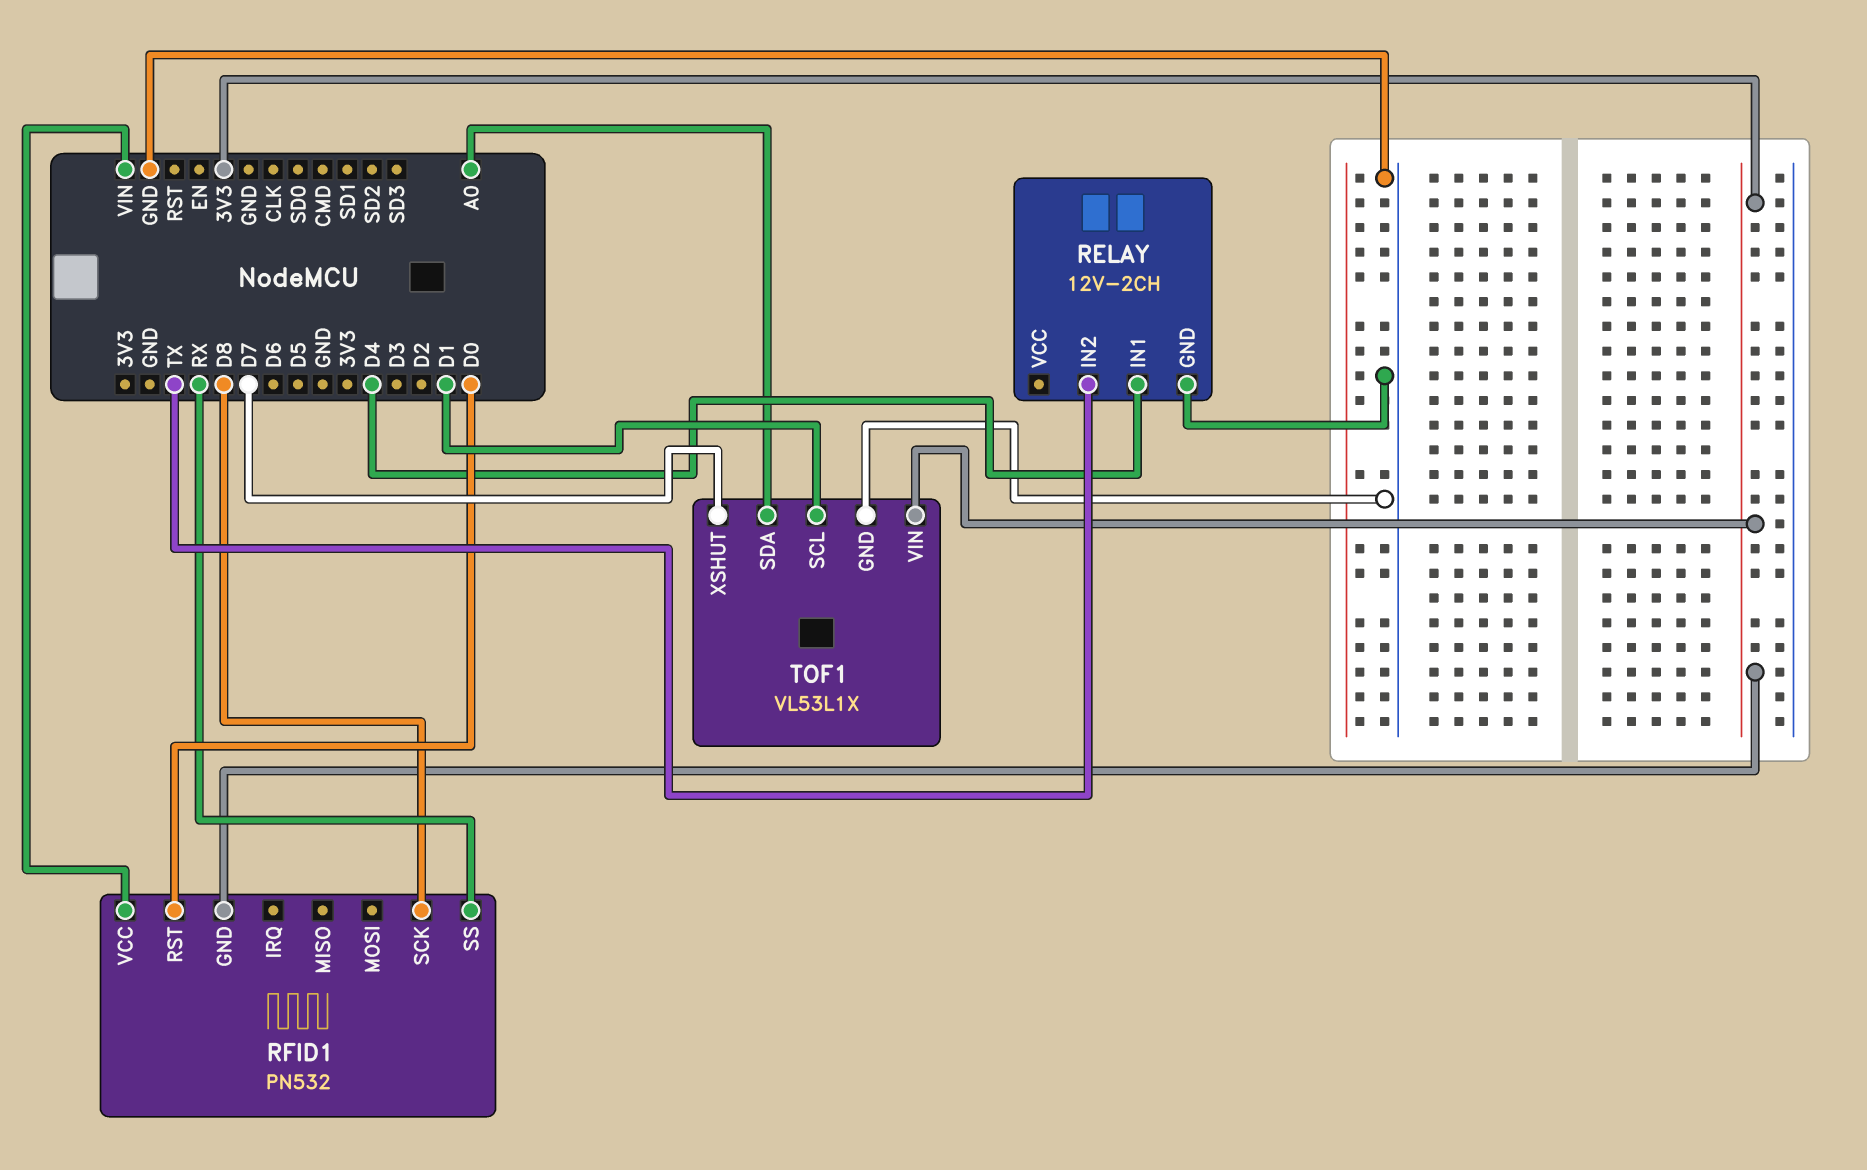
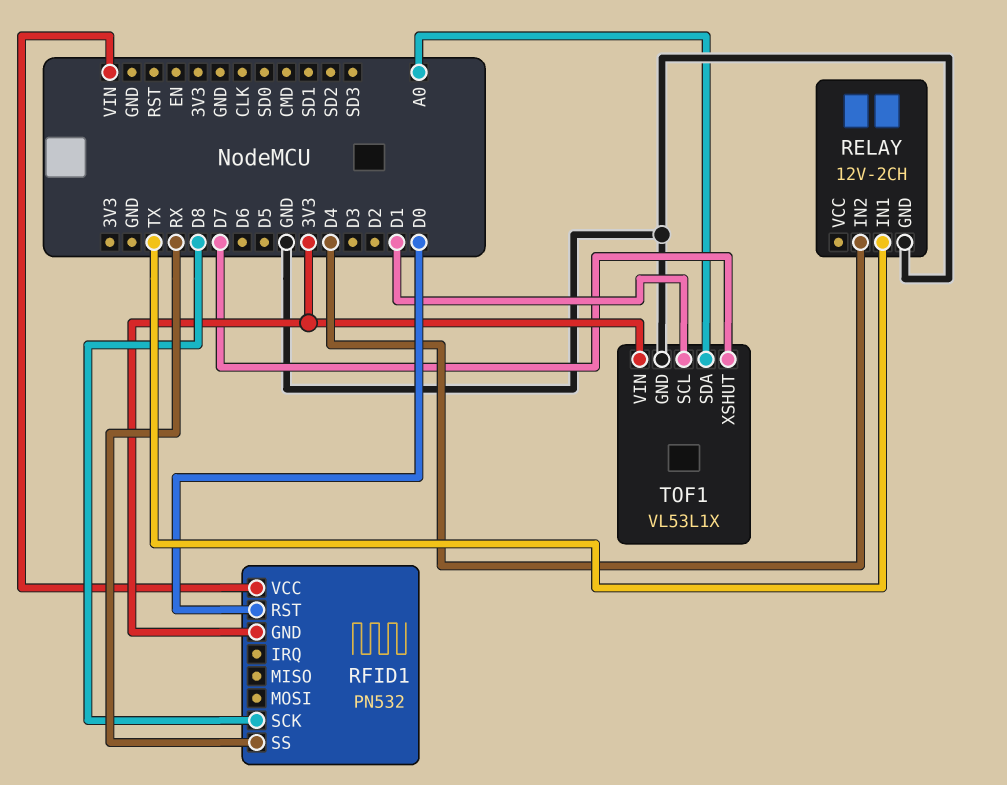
RELAY pin IN1: D4 -> TX
RELAY pin IN2: TX -> D4

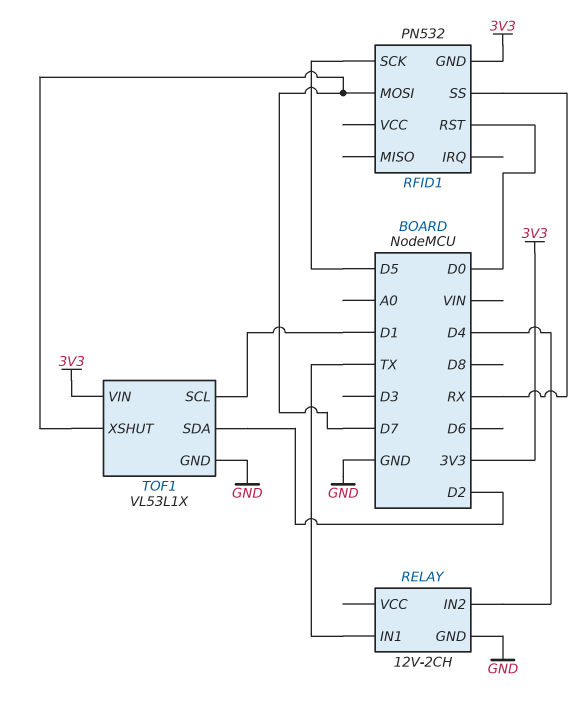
RFID1 pin MOSI: none -> D7
RFID1 pin SCK: D8 -> D5
RFID1 pin VCC: VIN -> none
TOF1 pin SDA: A0 -> D2

